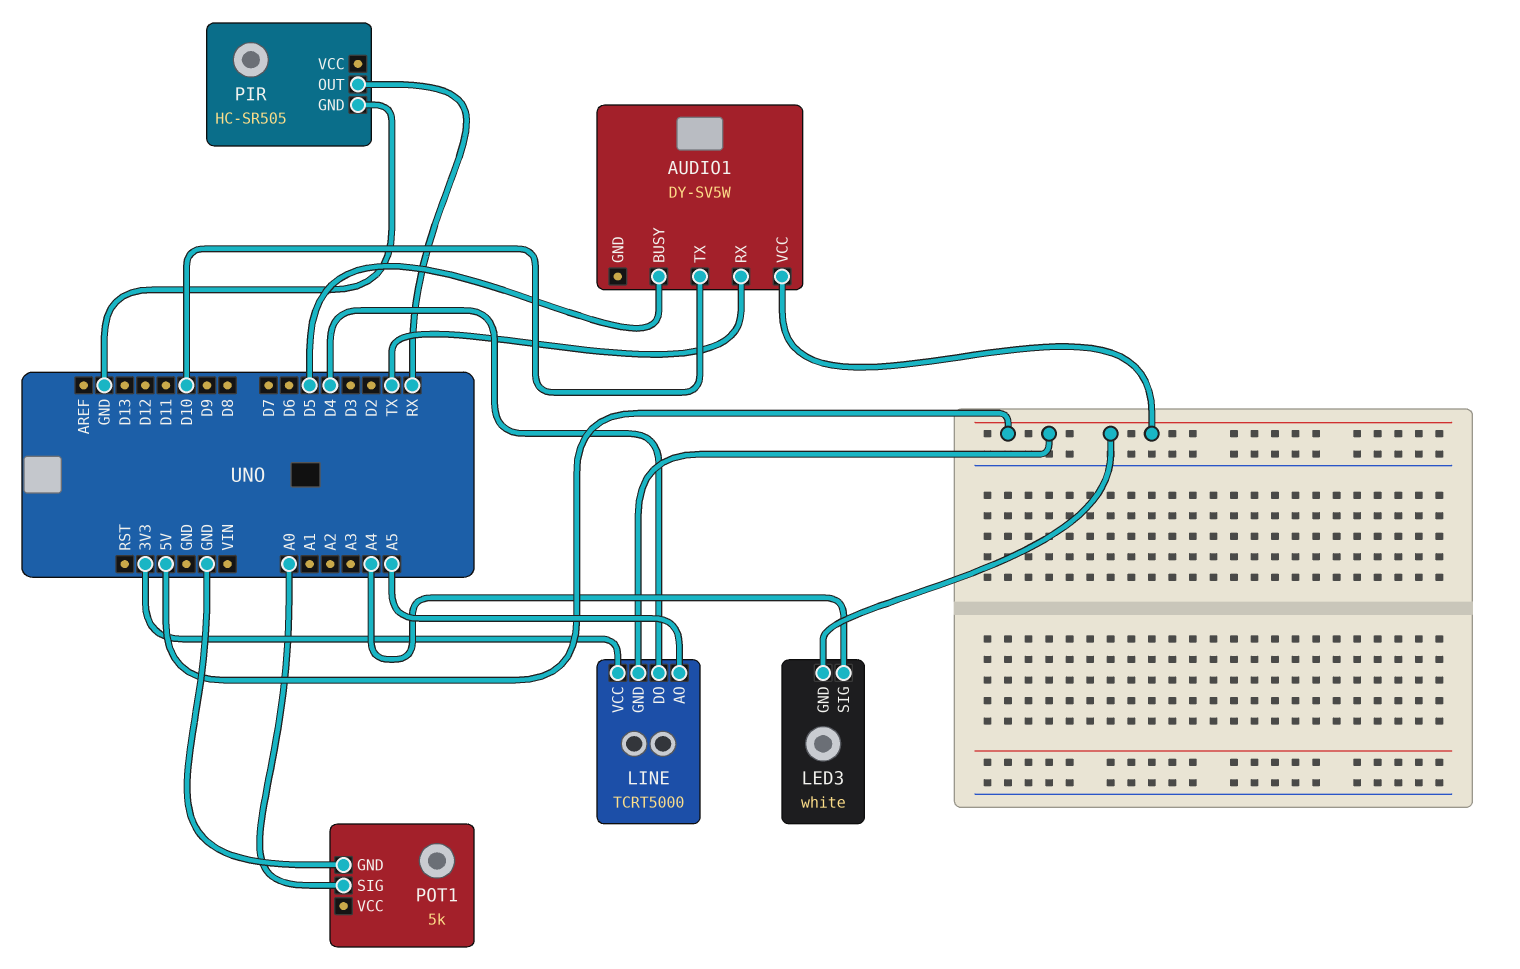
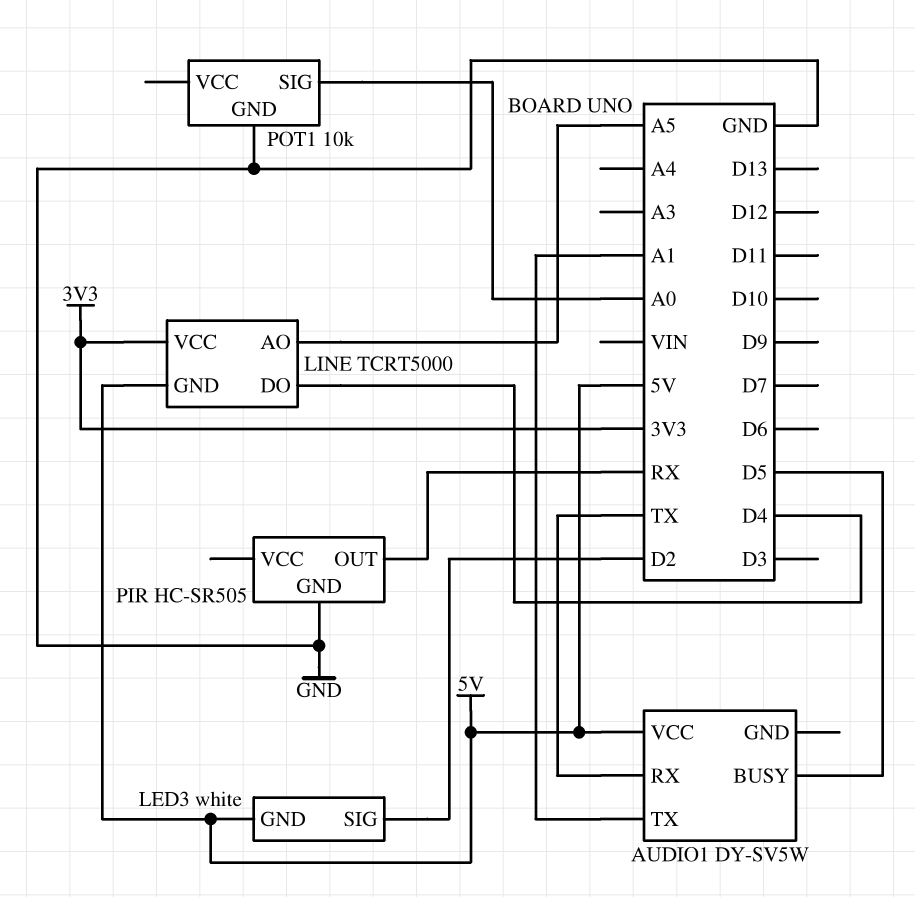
AUDIO1 pin TX: D10 -> A1
LED3 pin SIG: A4 -> D2
POT1: 5k -> 10k

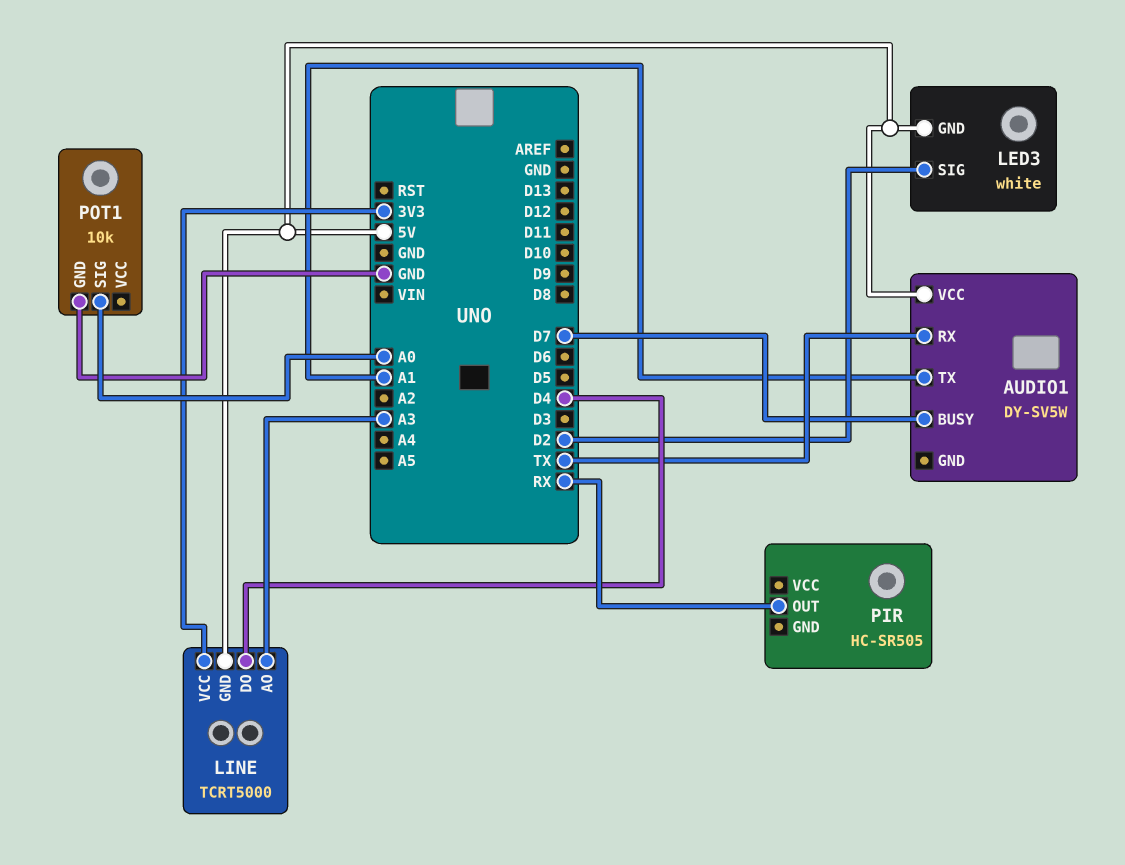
AUDIO1 pin BUSY: D5 -> D7
LINE pin AO: A5 -> A3
PIR pin GND: GND -> none

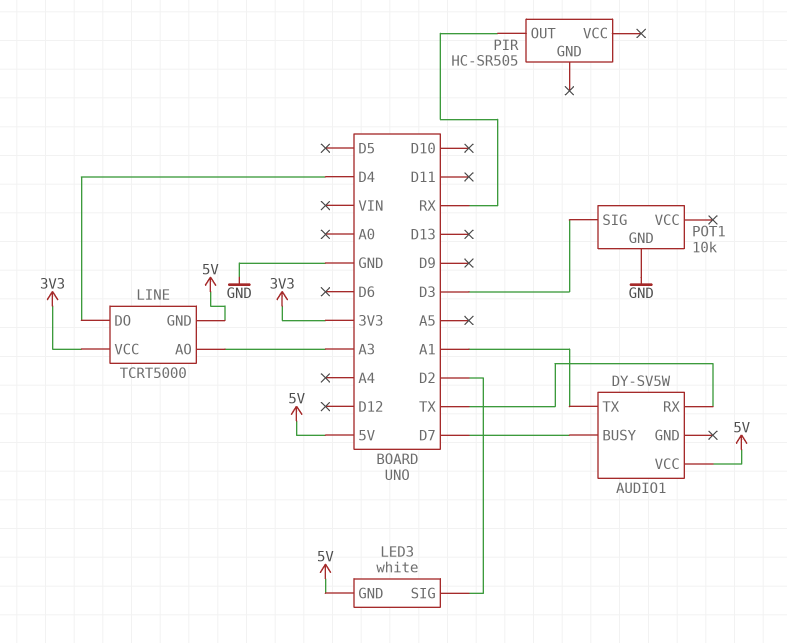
POT1 pin SIG: A0 -> D3

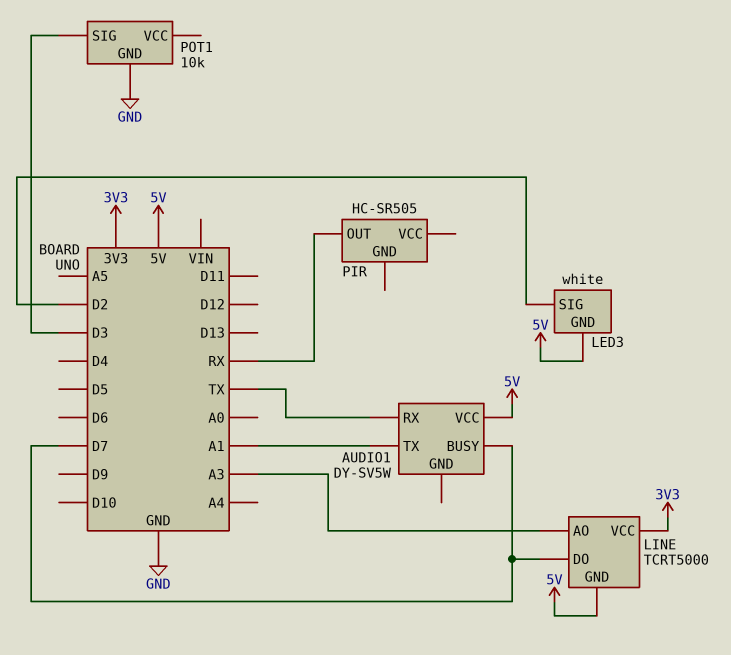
LINE pin DO: D4 -> D7

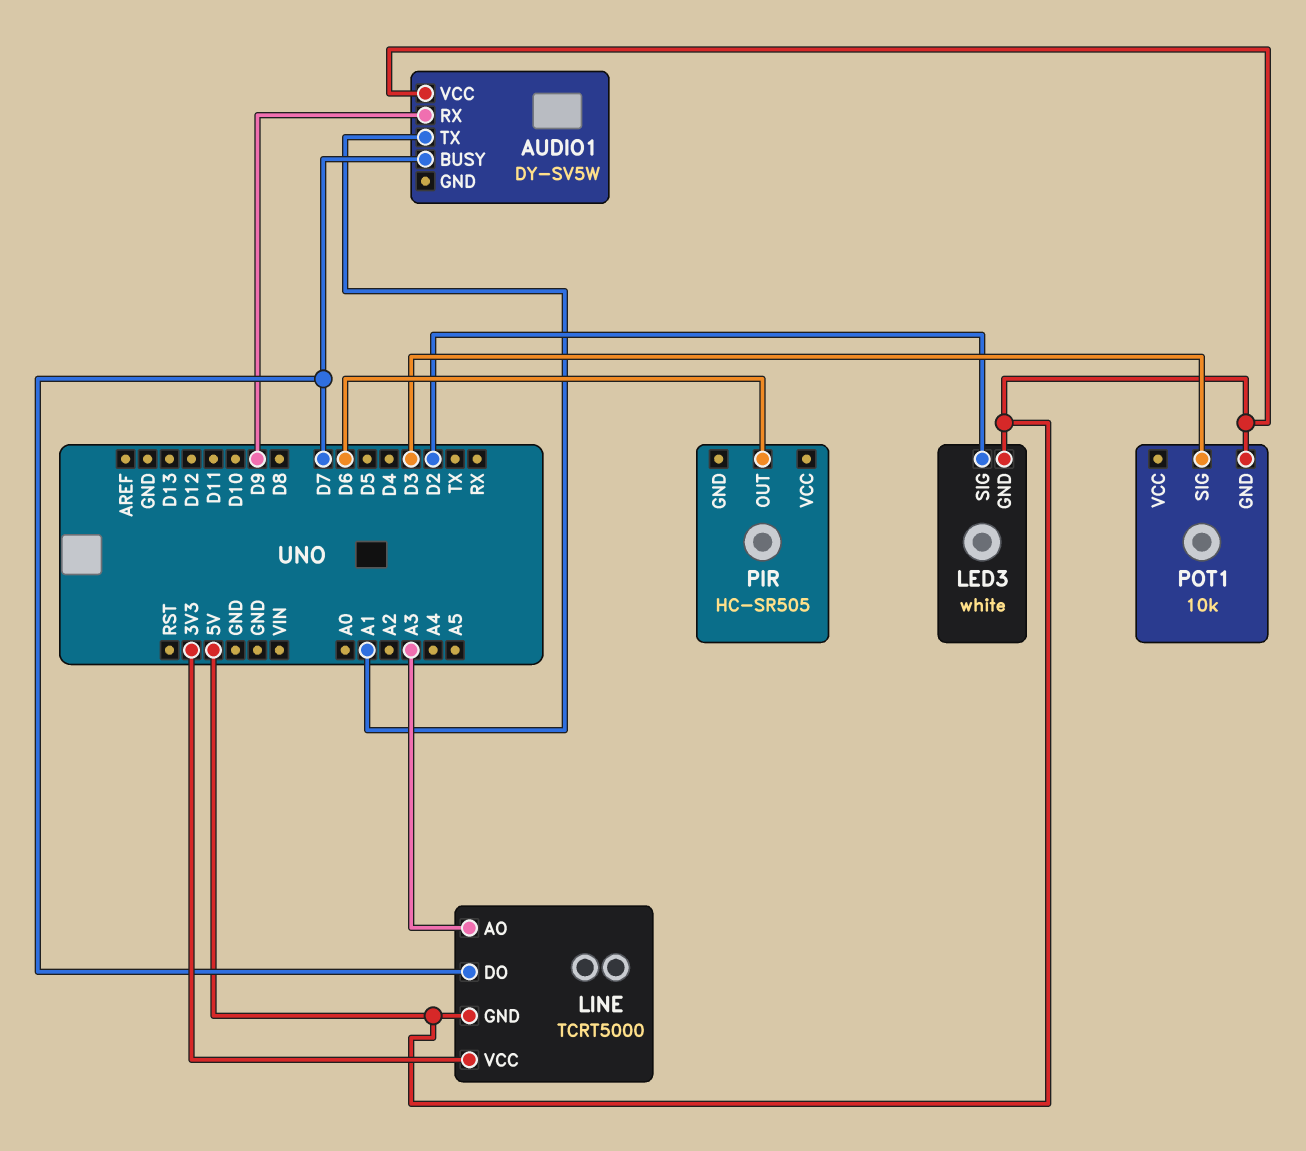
AUDIO1 pin RX: TX -> D9
PIR pin OUT: RX -> D6
POT1 pin GND: GND -> 5V

